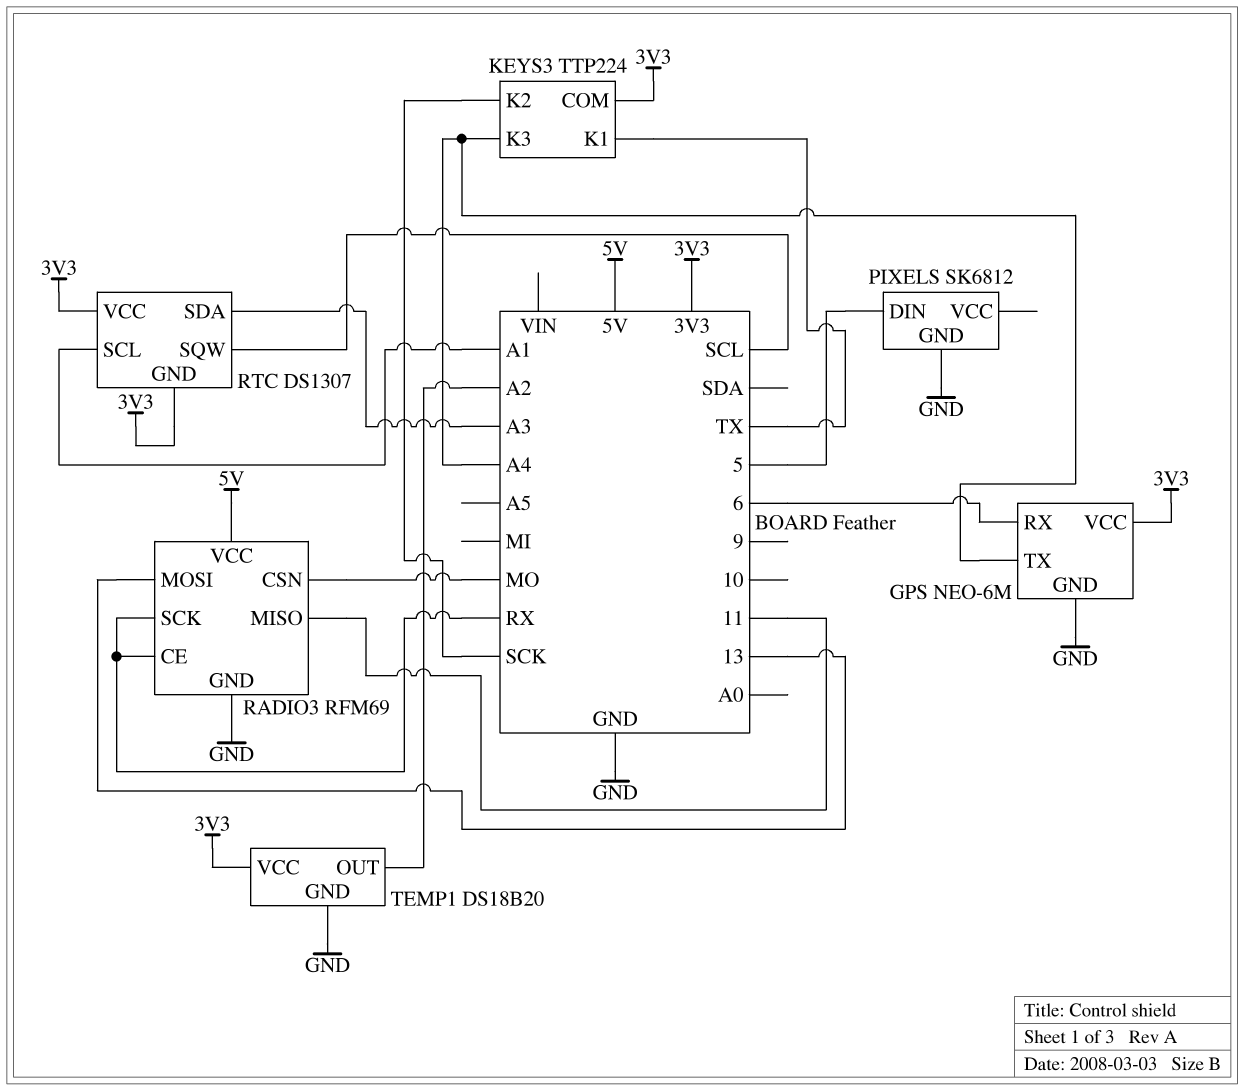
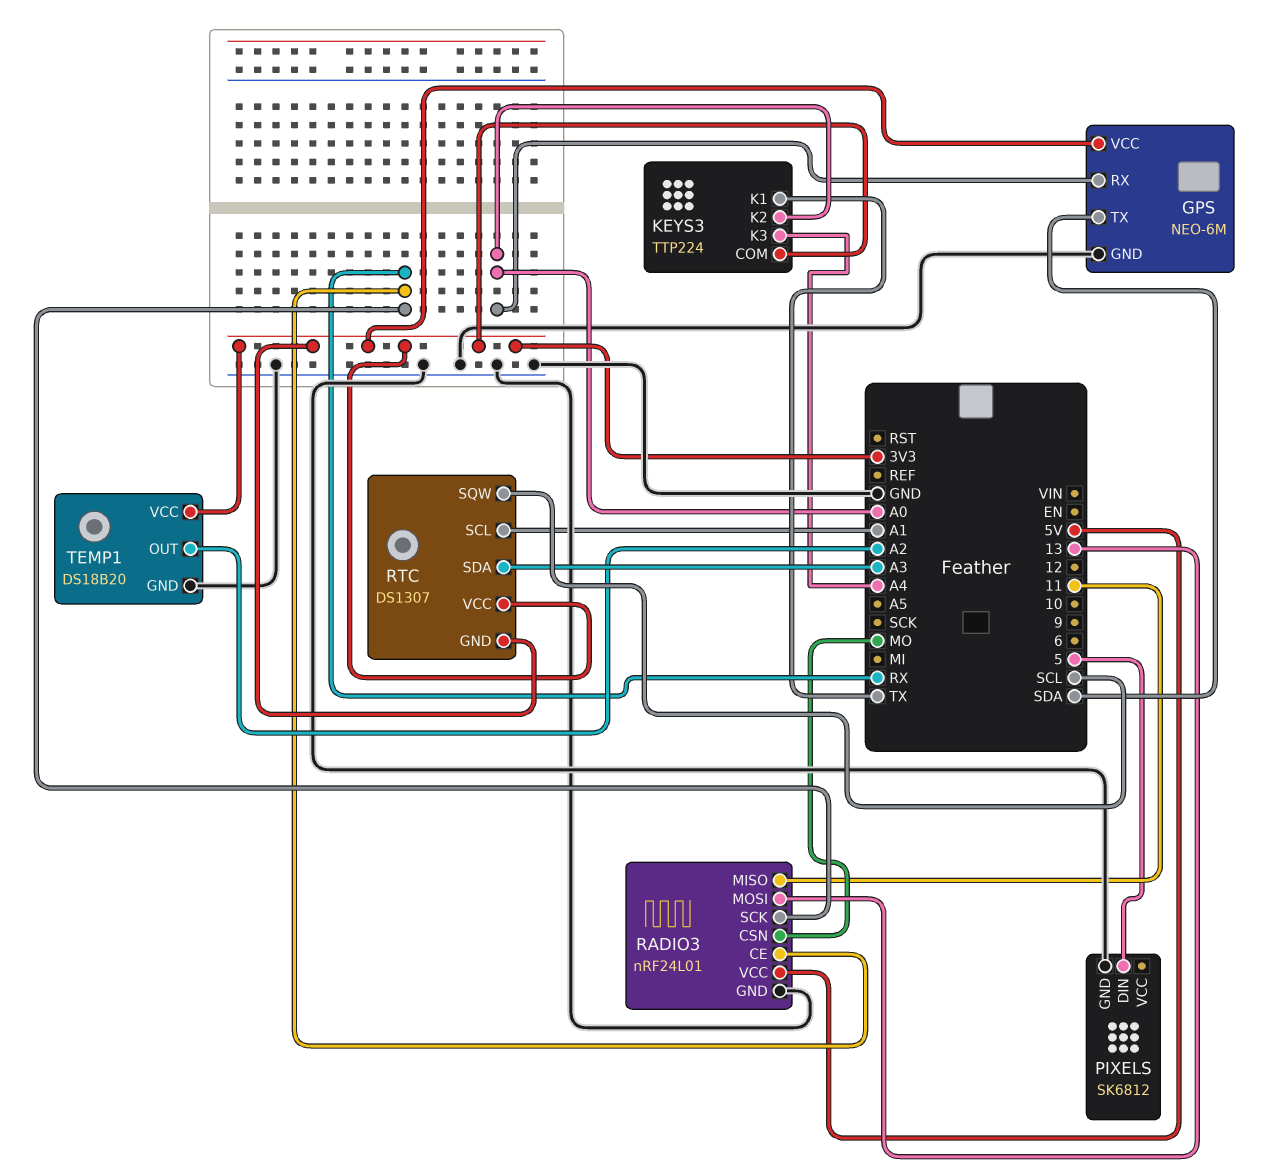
GPS pin RX: 6 -> A0
GPS pin TX: A4 -> SDA
KEYS3 pin K2: SCK -> A0
RADIO3: RFM69 -> nRF24L01

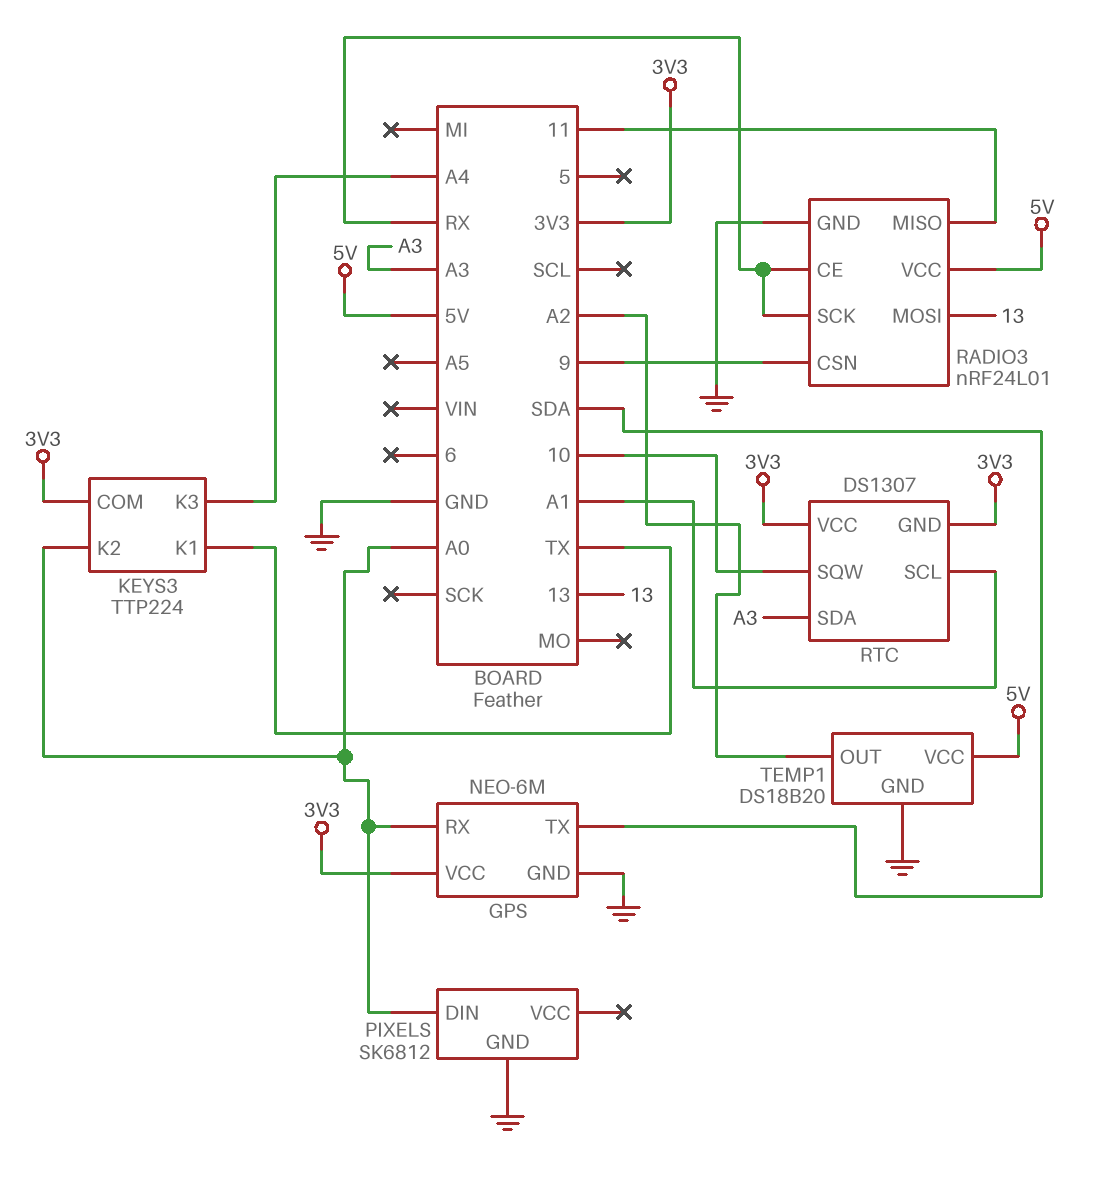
PIXELS pin DIN: 5 -> A0
RADIO3 pin CSN: MO -> 9
RTC pin SQW: SCL -> 10
TEMP1 pin VCC: 3V3 -> 5V

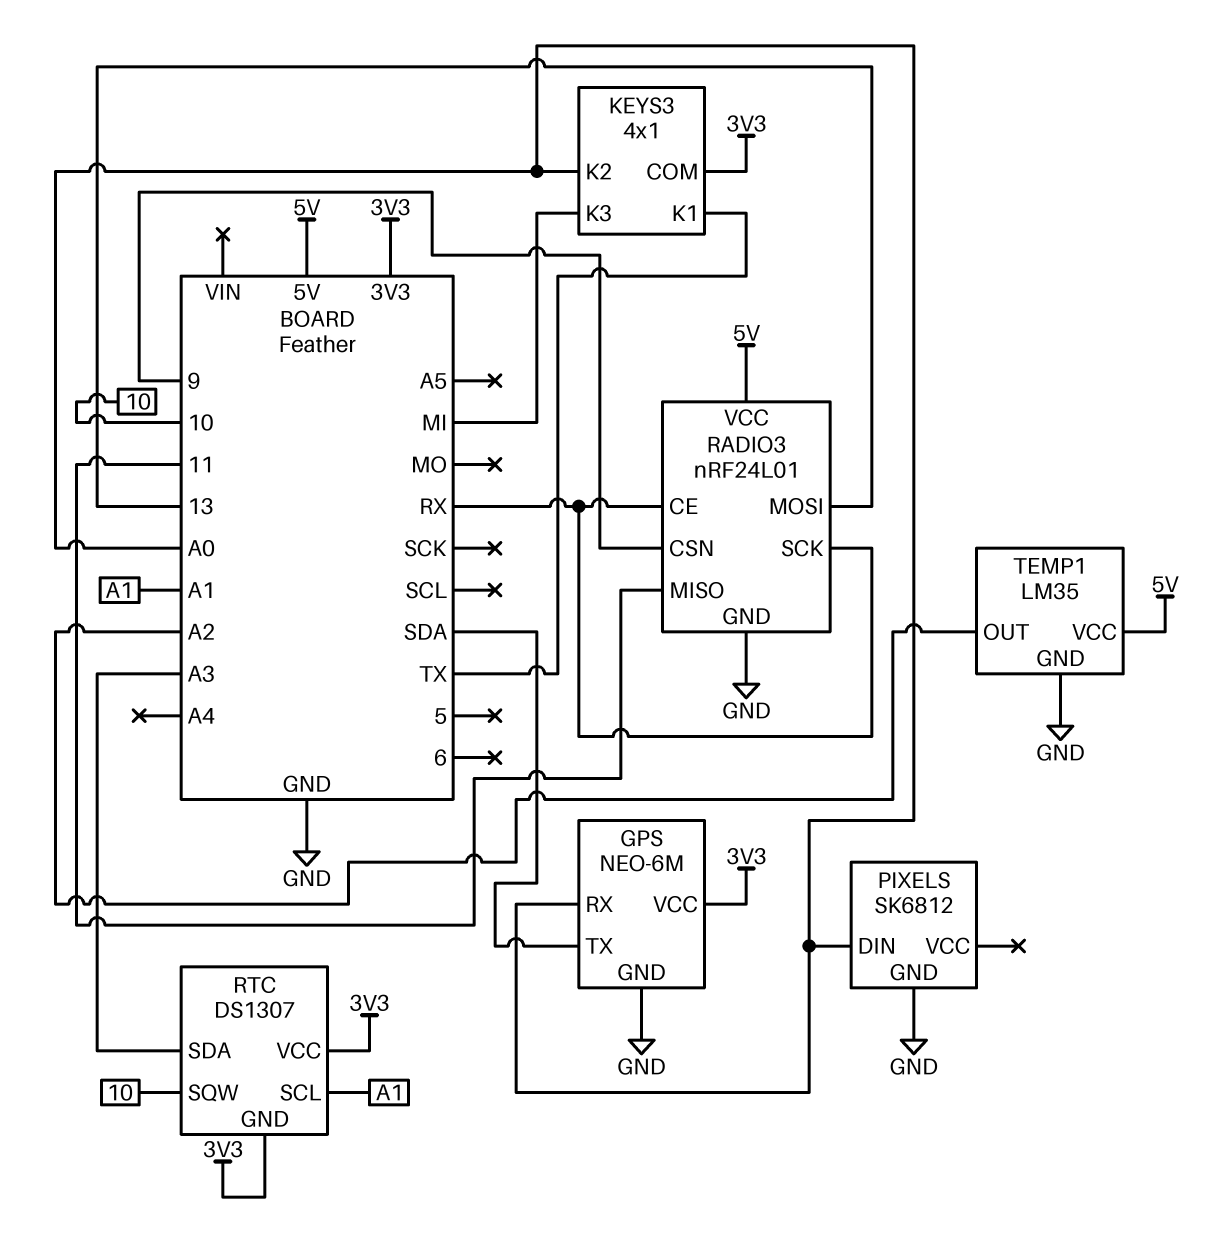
KEYS3: TTP224 -> 4x1
KEYS3 pin K3: A4 -> MI
TEMP1: DS18B20 -> LM35

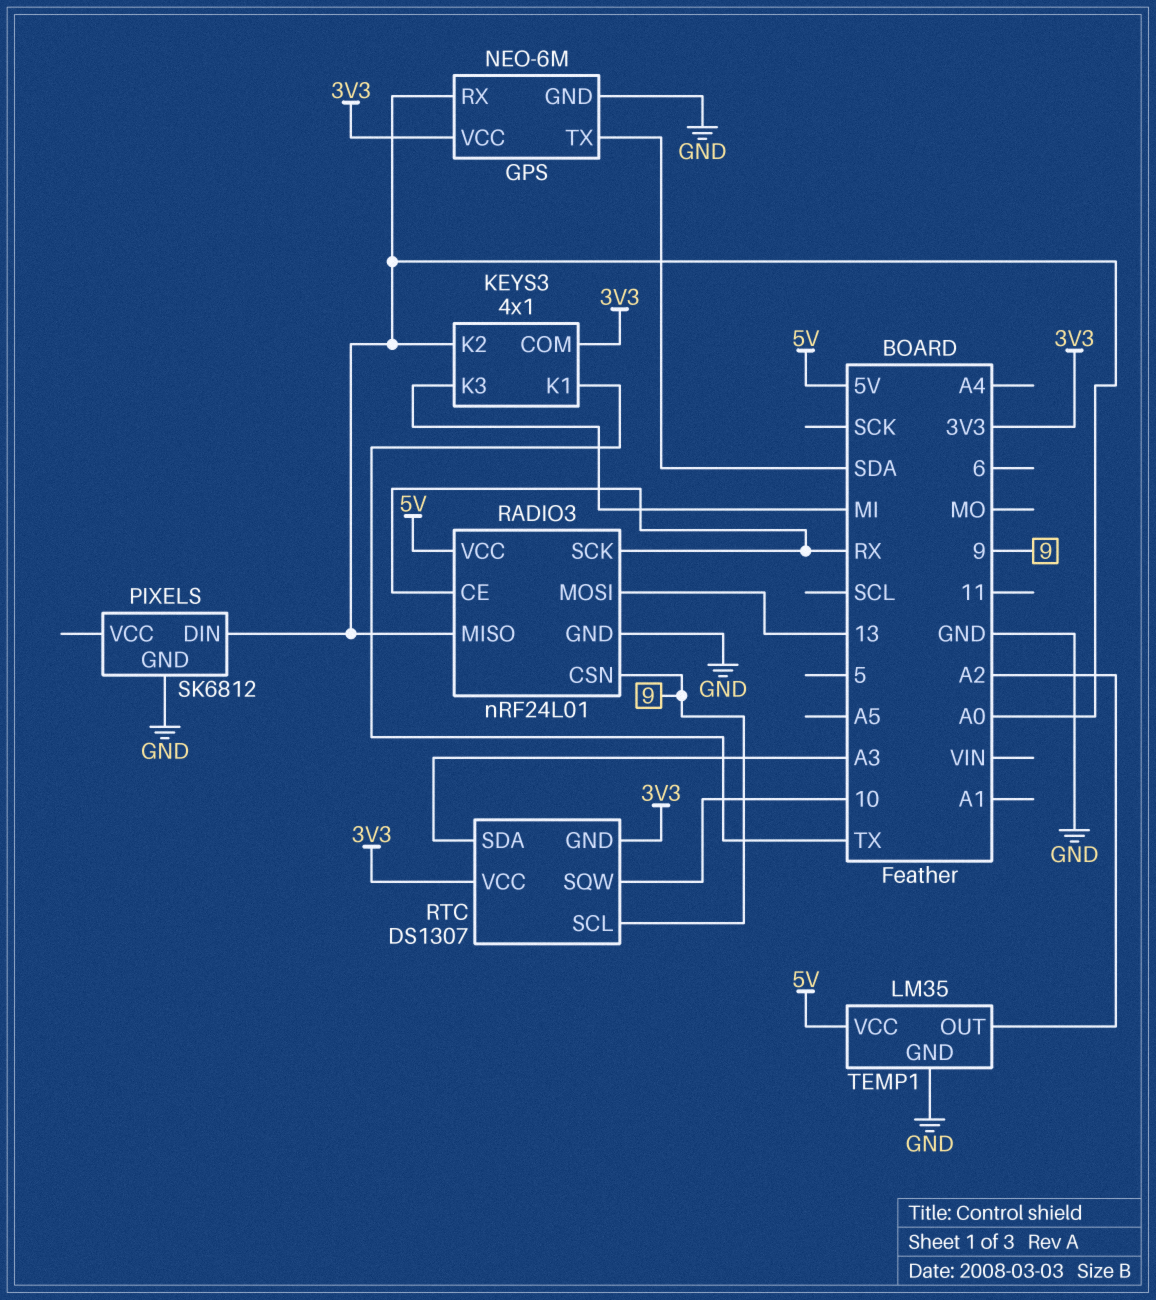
RADIO3 pin MISO: 11 -> A0
RTC pin SCL: A1 -> 9

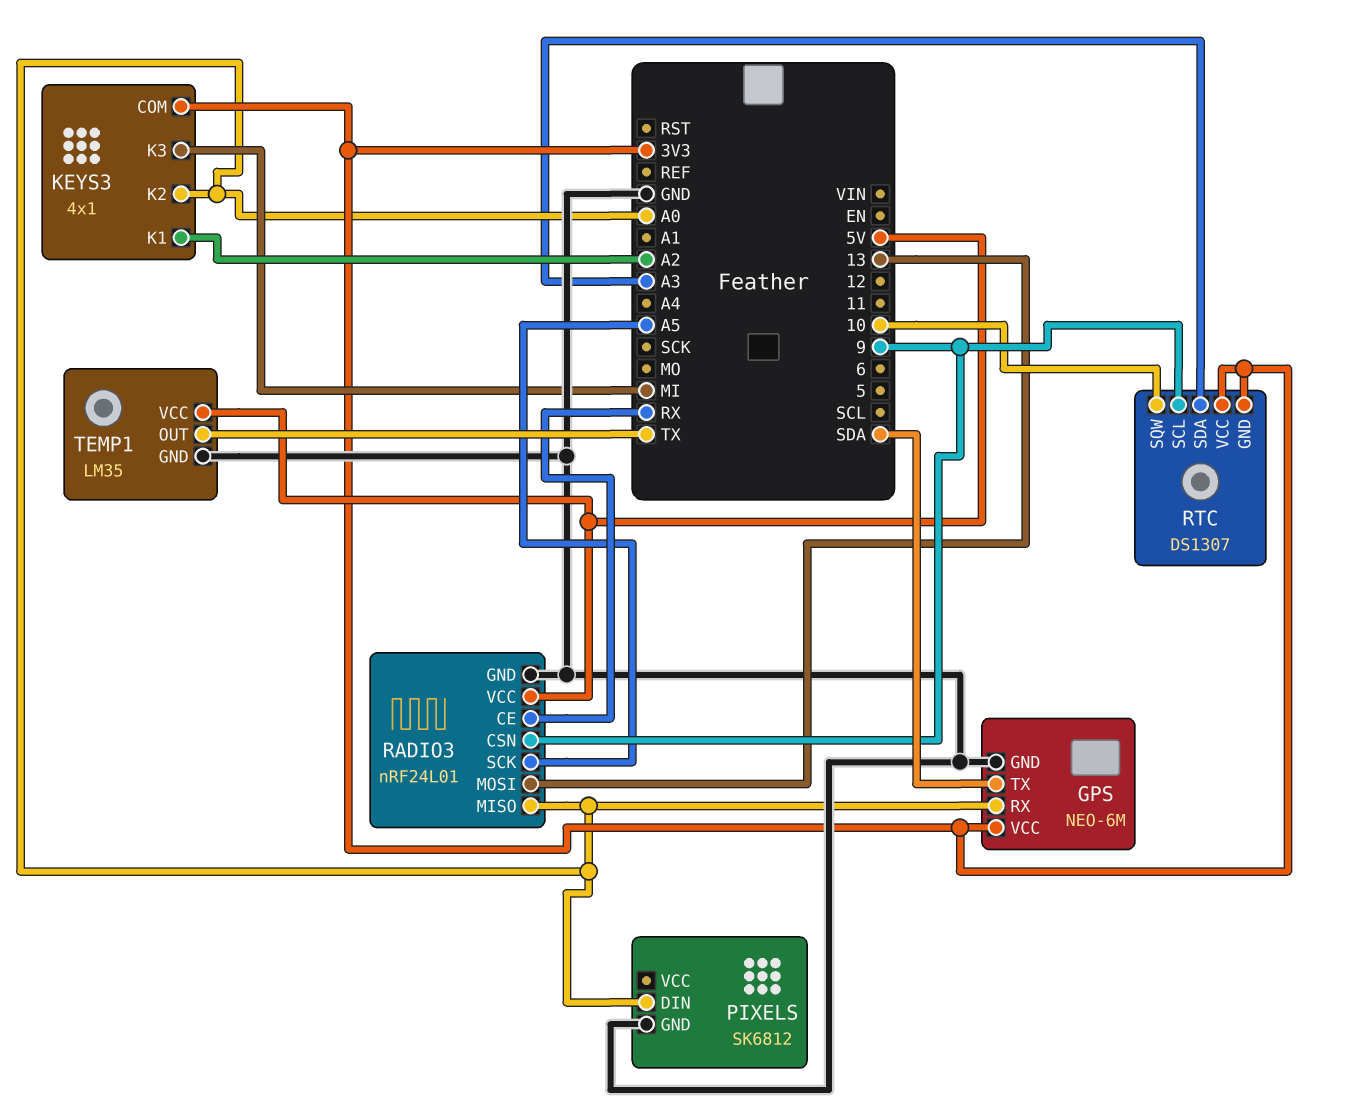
KEYS3 pin K1: TX -> A2
RADIO3 pin SCK: RX -> A5
TEMP1 pin OUT: A2 -> TX

